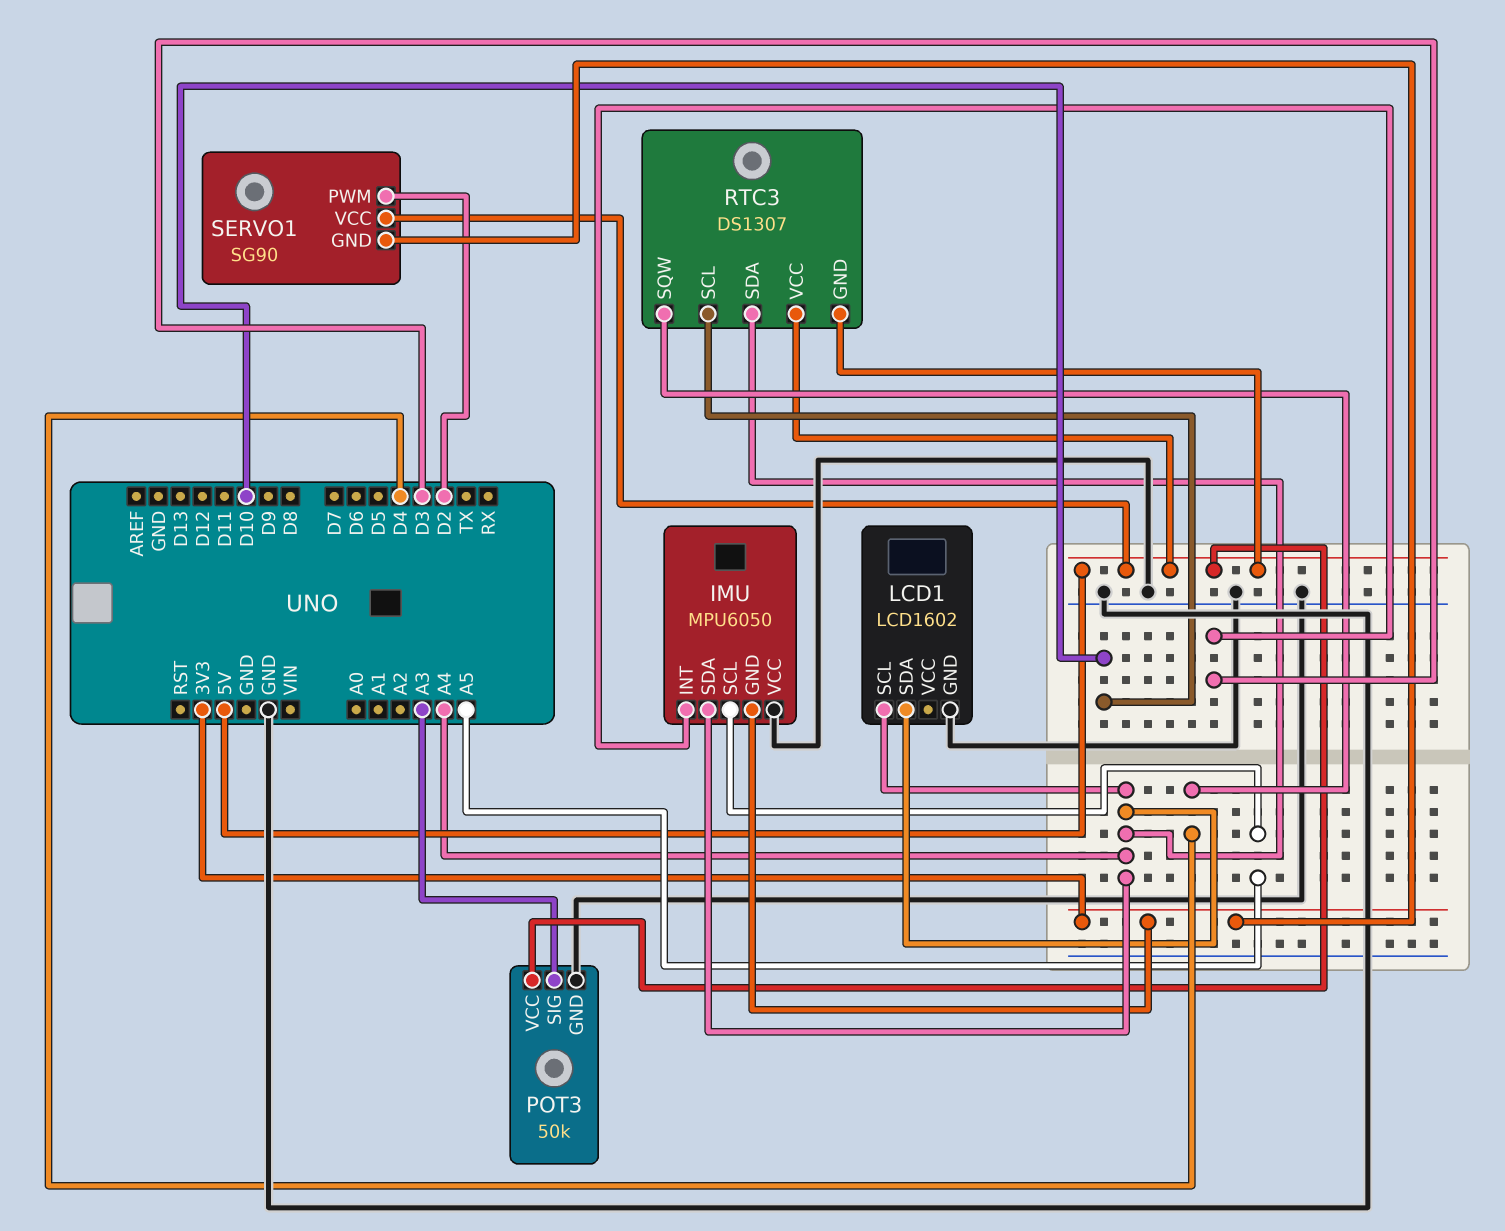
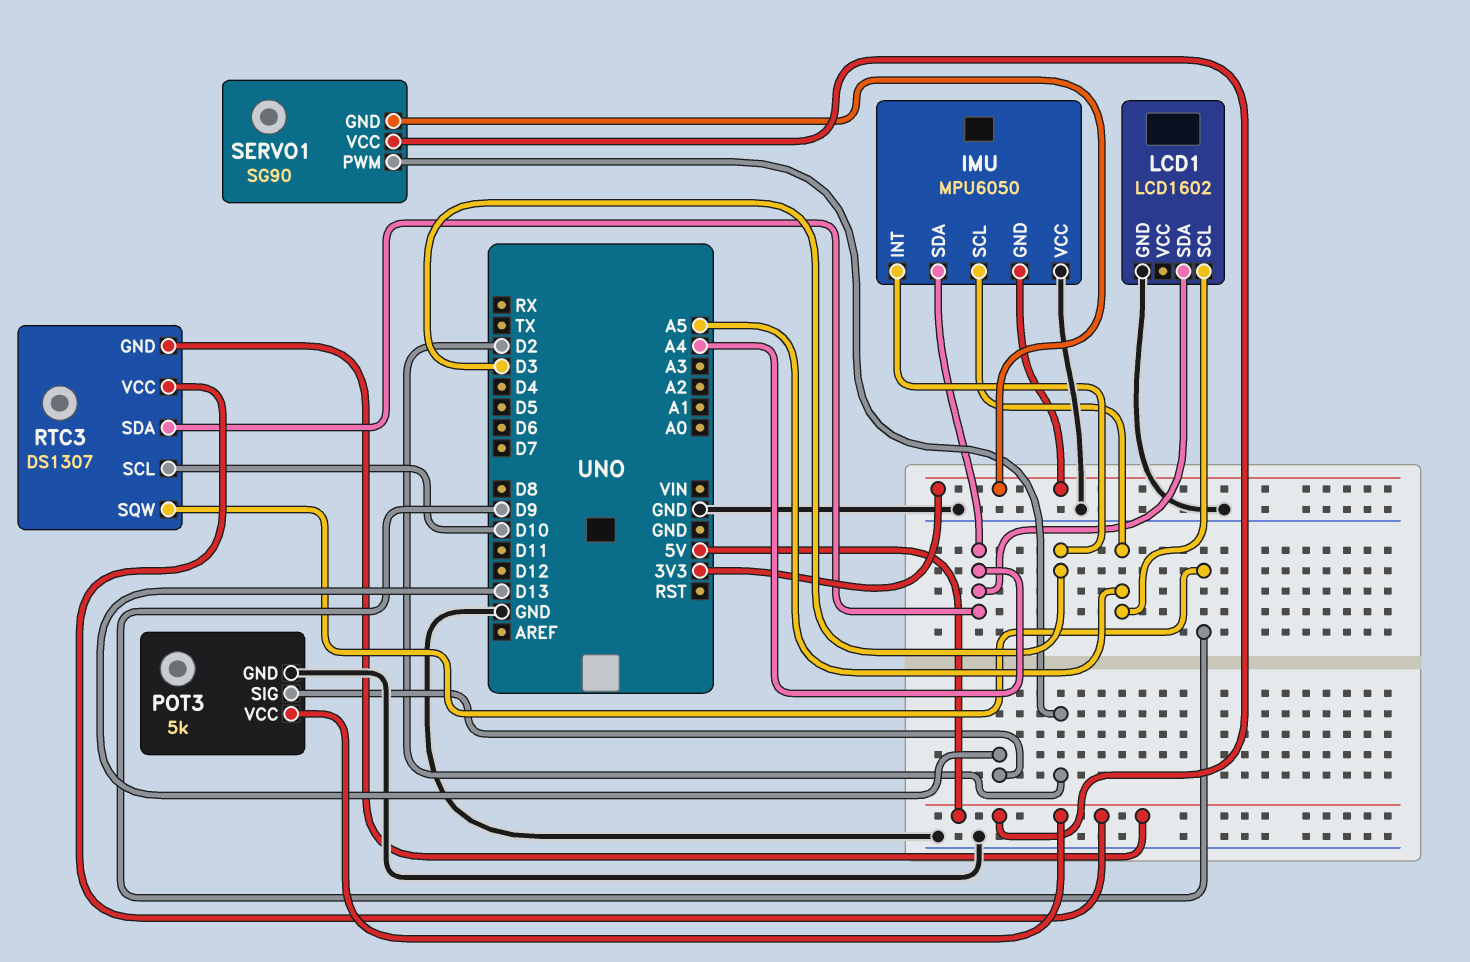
LCD1 pin SCL: A4 -> A5
POT3: 50k -> 5k
POT3 pin SIG: A3 -> D13
RTC3 pin SQW: D4 -> D9

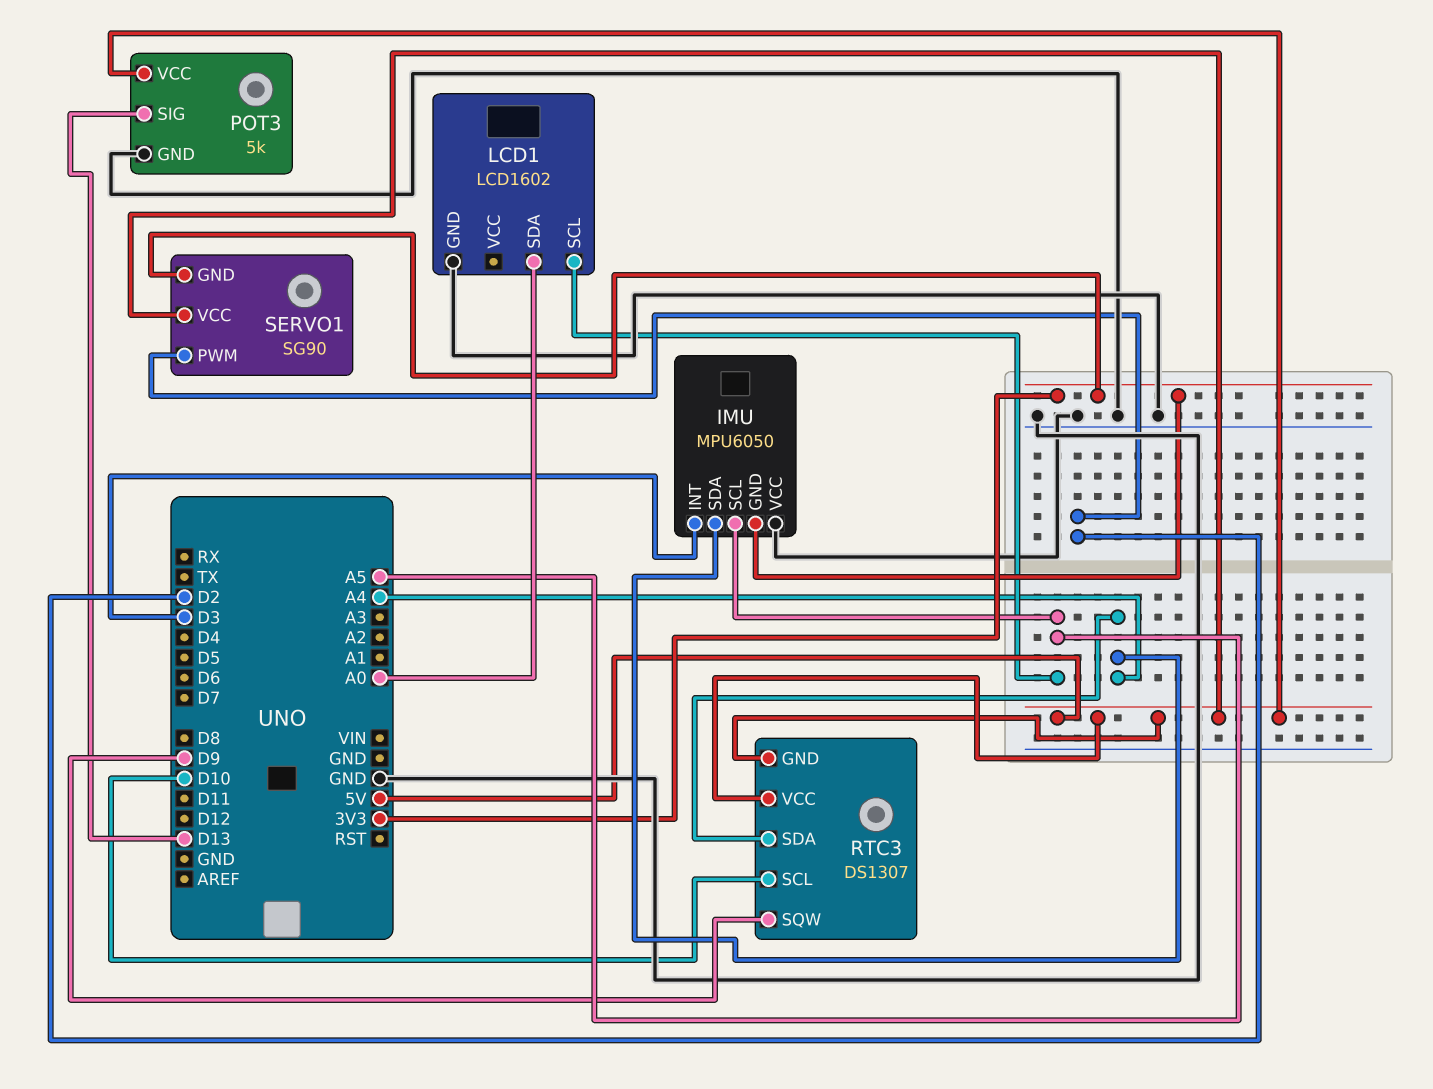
LCD1 pin SDA: A4 -> A0

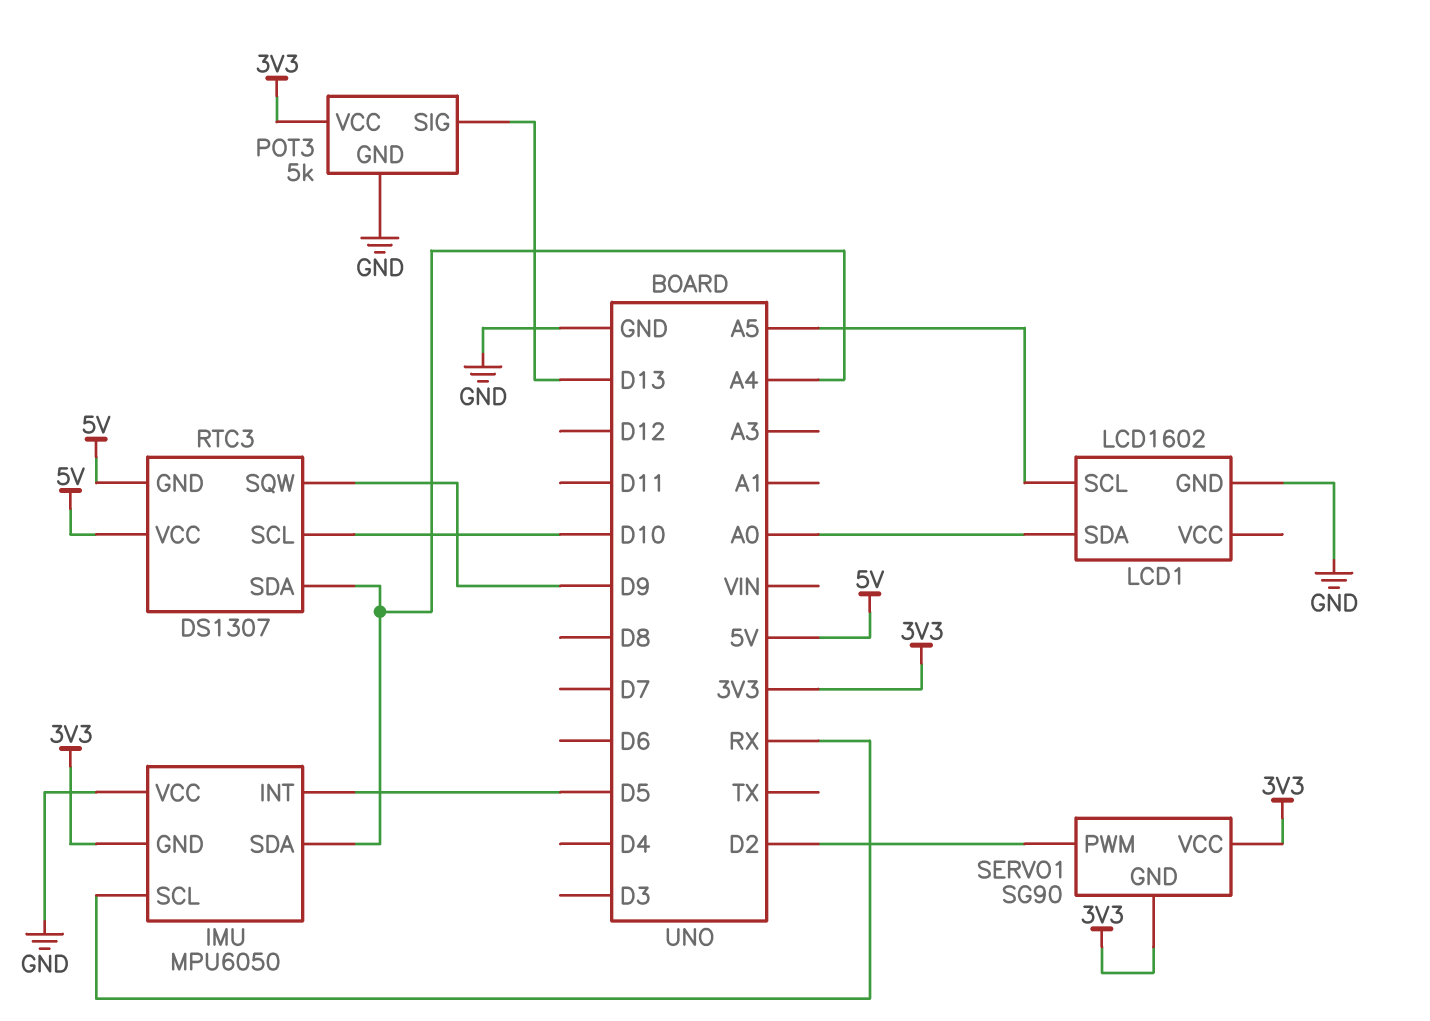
IMU pin INT: D3 -> D5
IMU pin SCL: A5 -> RX
POT3 pin VCC: 5V -> 3V3
SERVO1 pin VCC: 5V -> 3V3

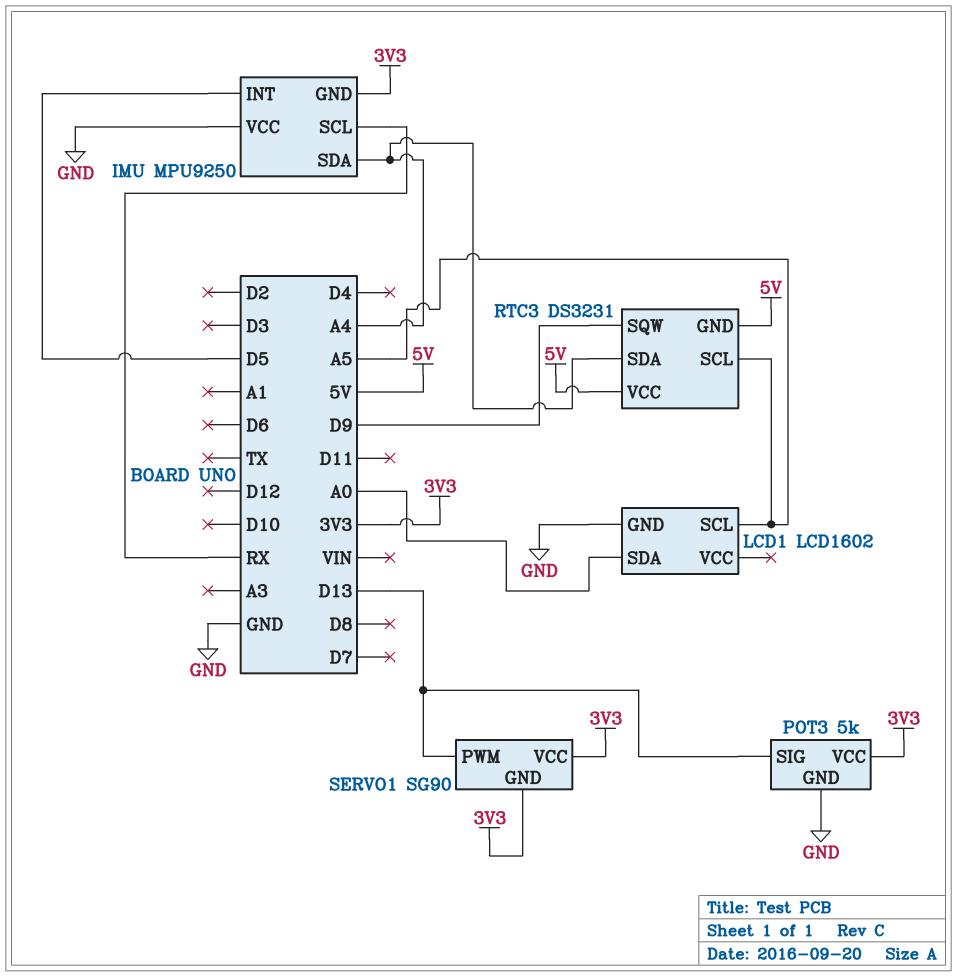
IMU: MPU6050 -> MPU9250
RTC3: DS1307 -> DS3231
RTC3 pin SCL: D10 -> A5
SERVO1 pin PWM: D2 -> D13

